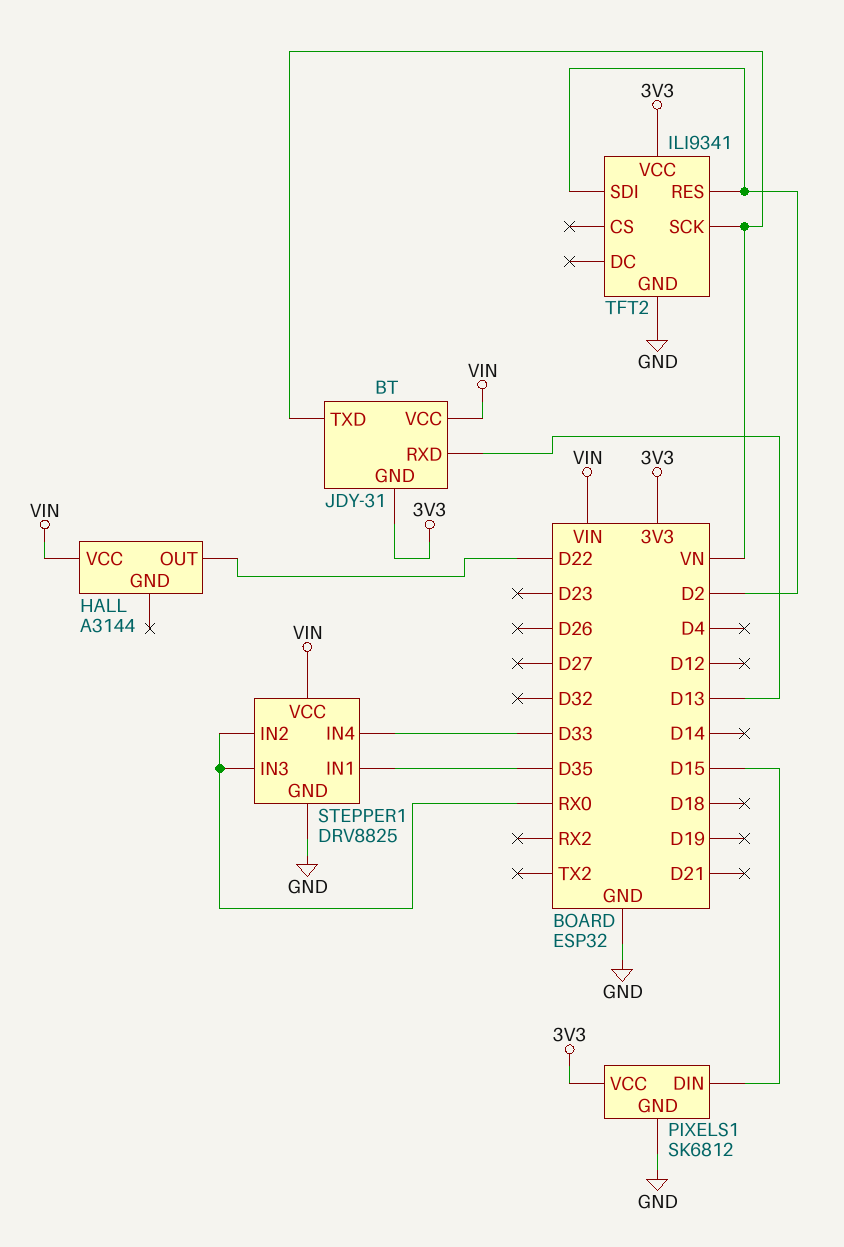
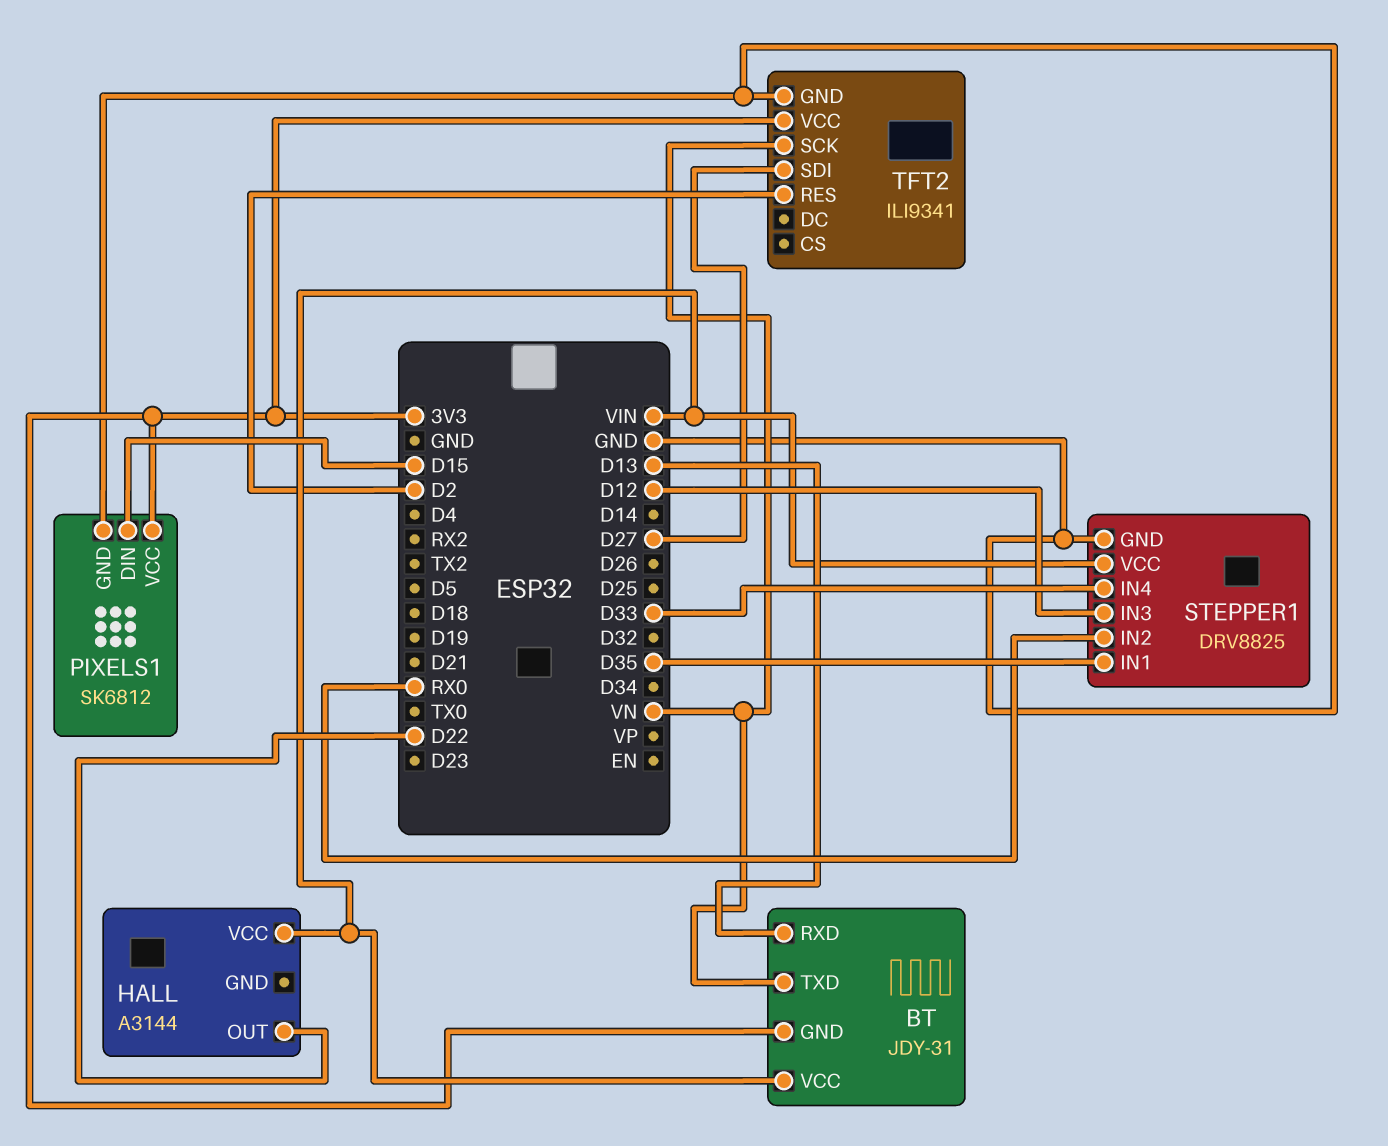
STEPPER1 pin IN3: RX0 -> D12
TFT2 pin SDI: D2 -> D27

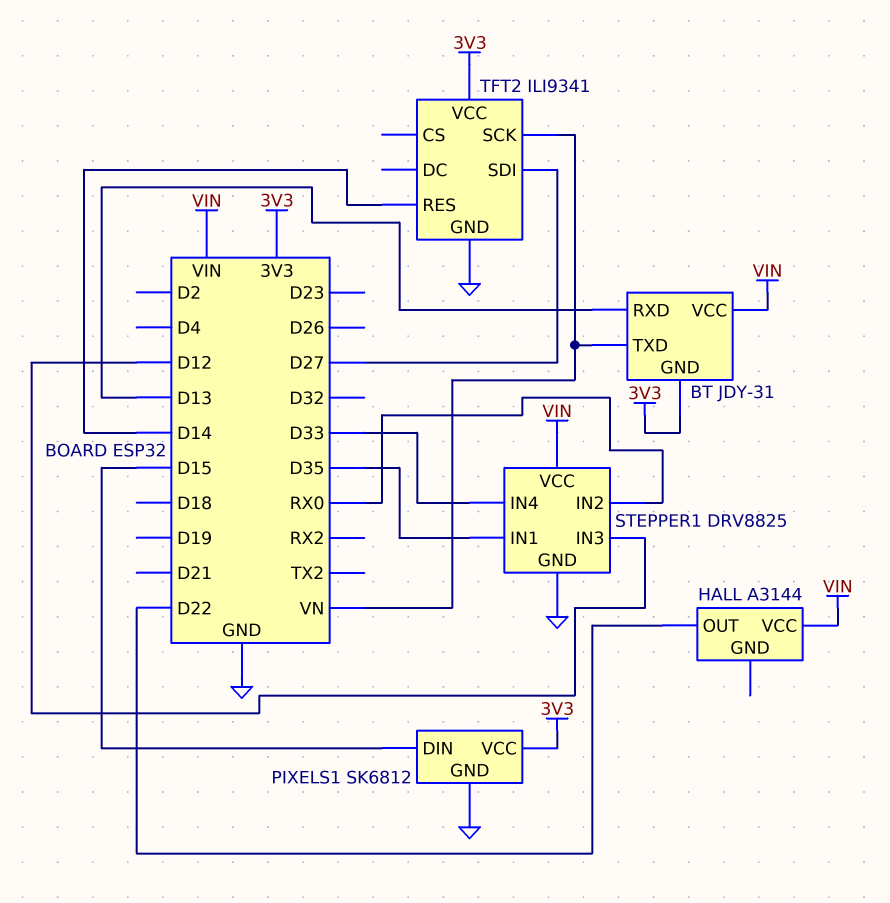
TFT2 pin RES: D2 -> D14

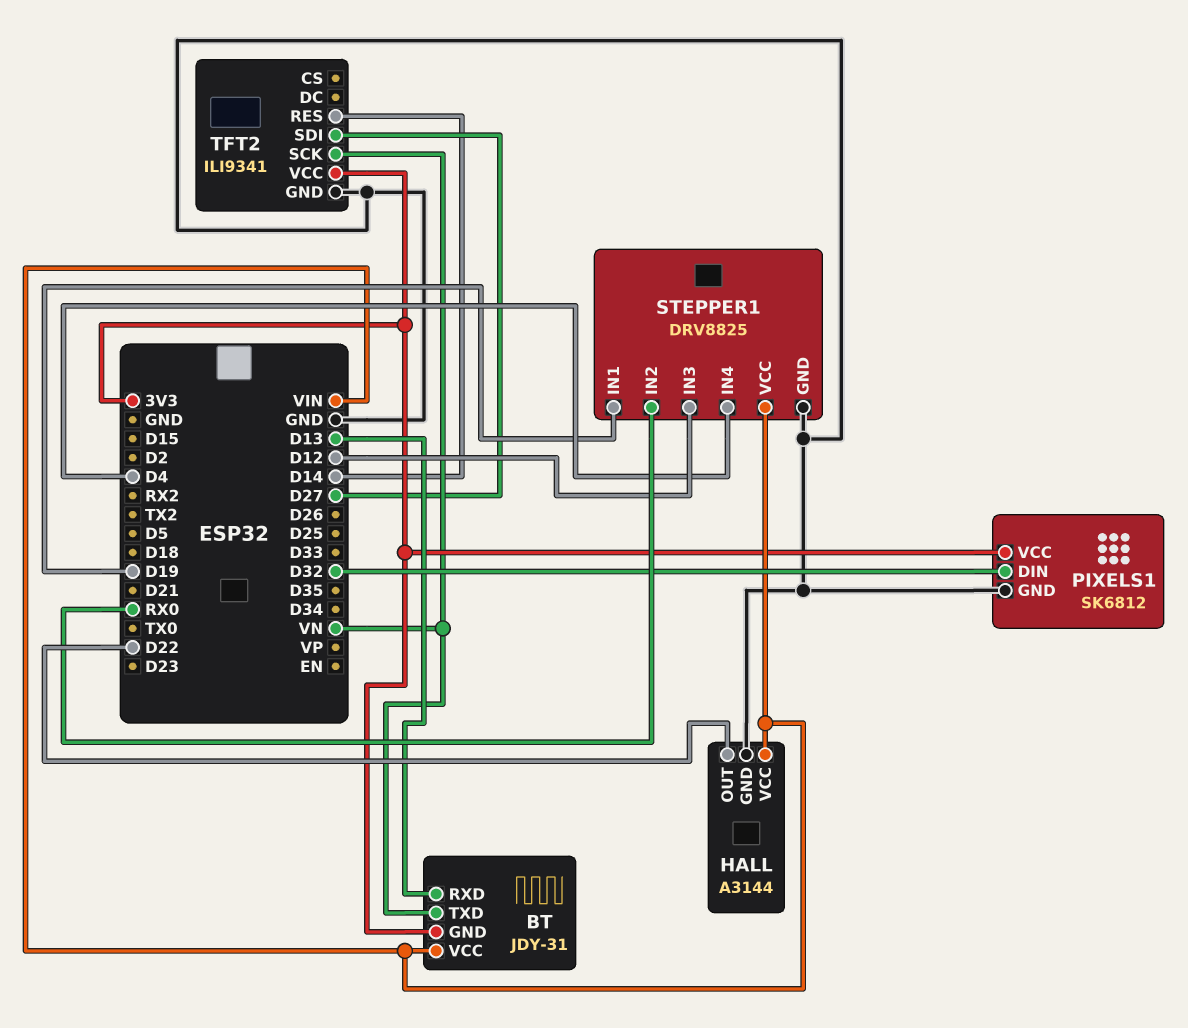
HALL pin GND: none -> GND
PIXELS1 pin DIN: D15 -> D32
STEPPER1 pin IN1: D35 -> D19
STEPPER1 pin IN4: D33 -> D4

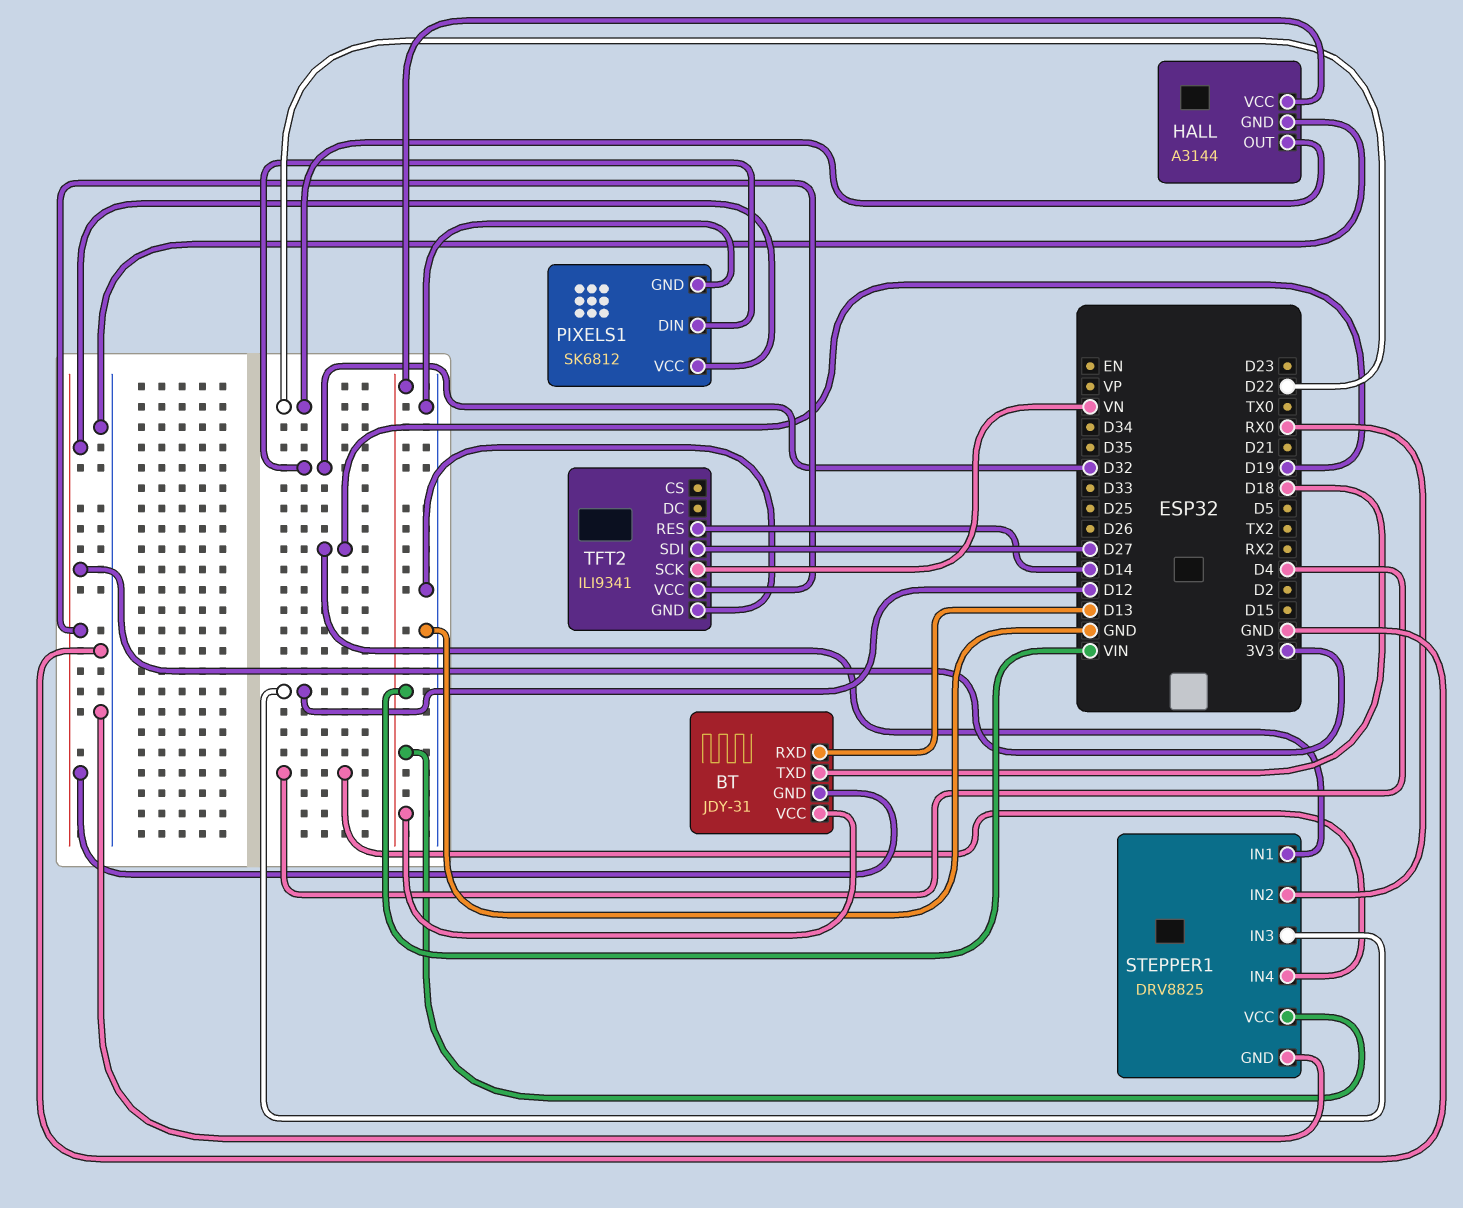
BT pin TXD: VN -> D18

